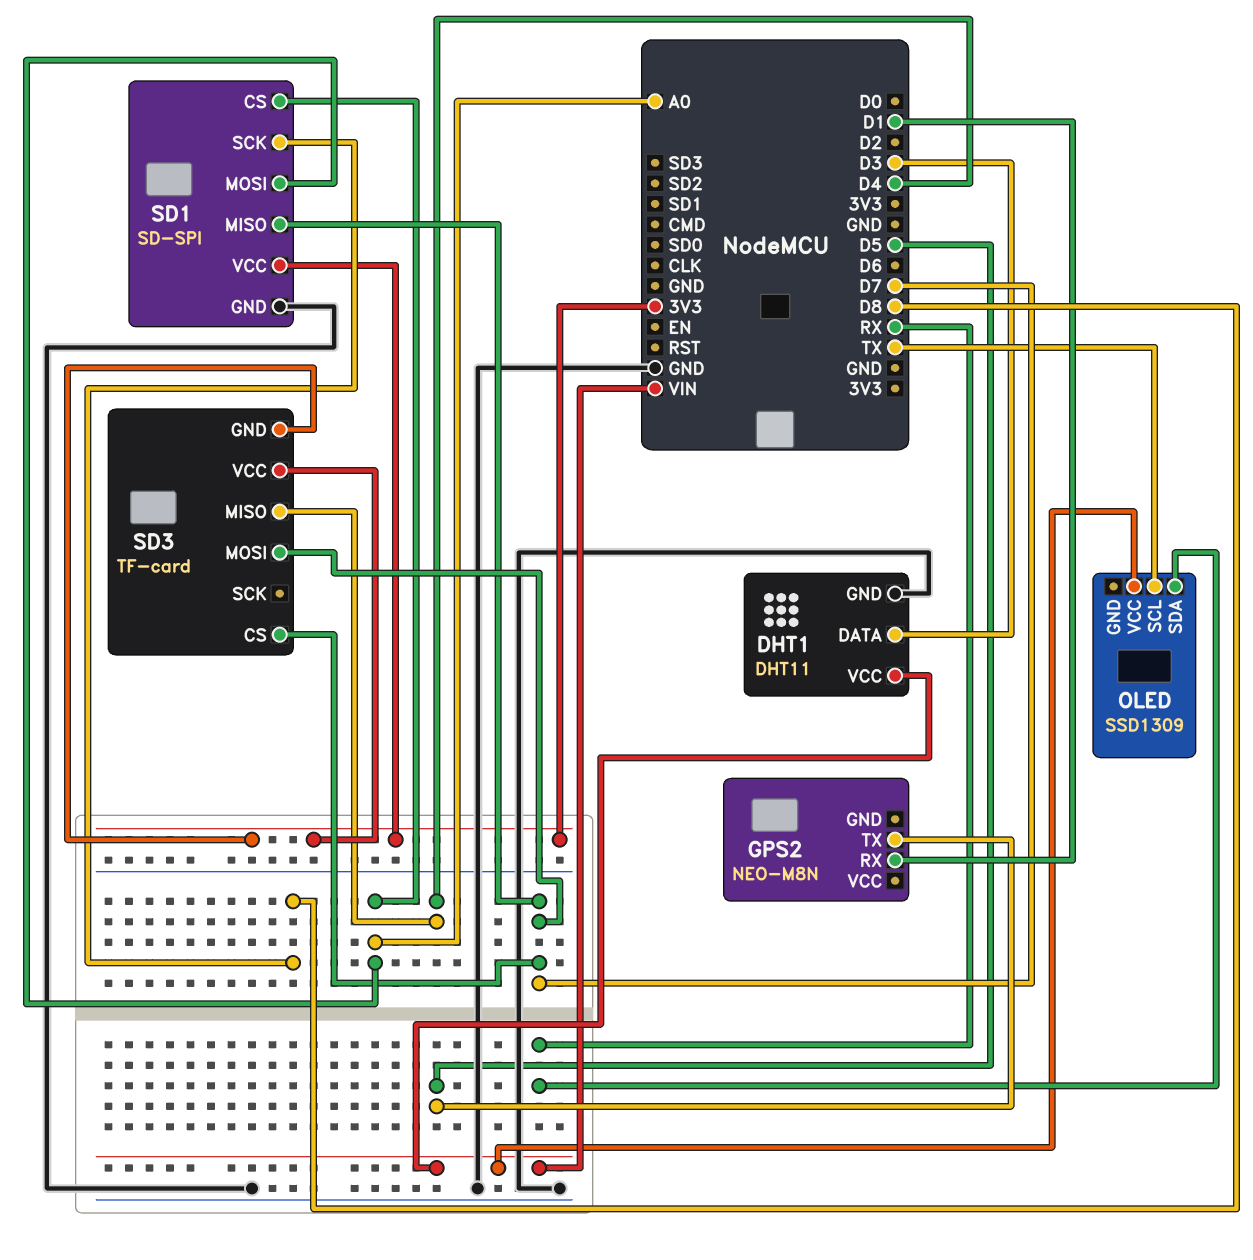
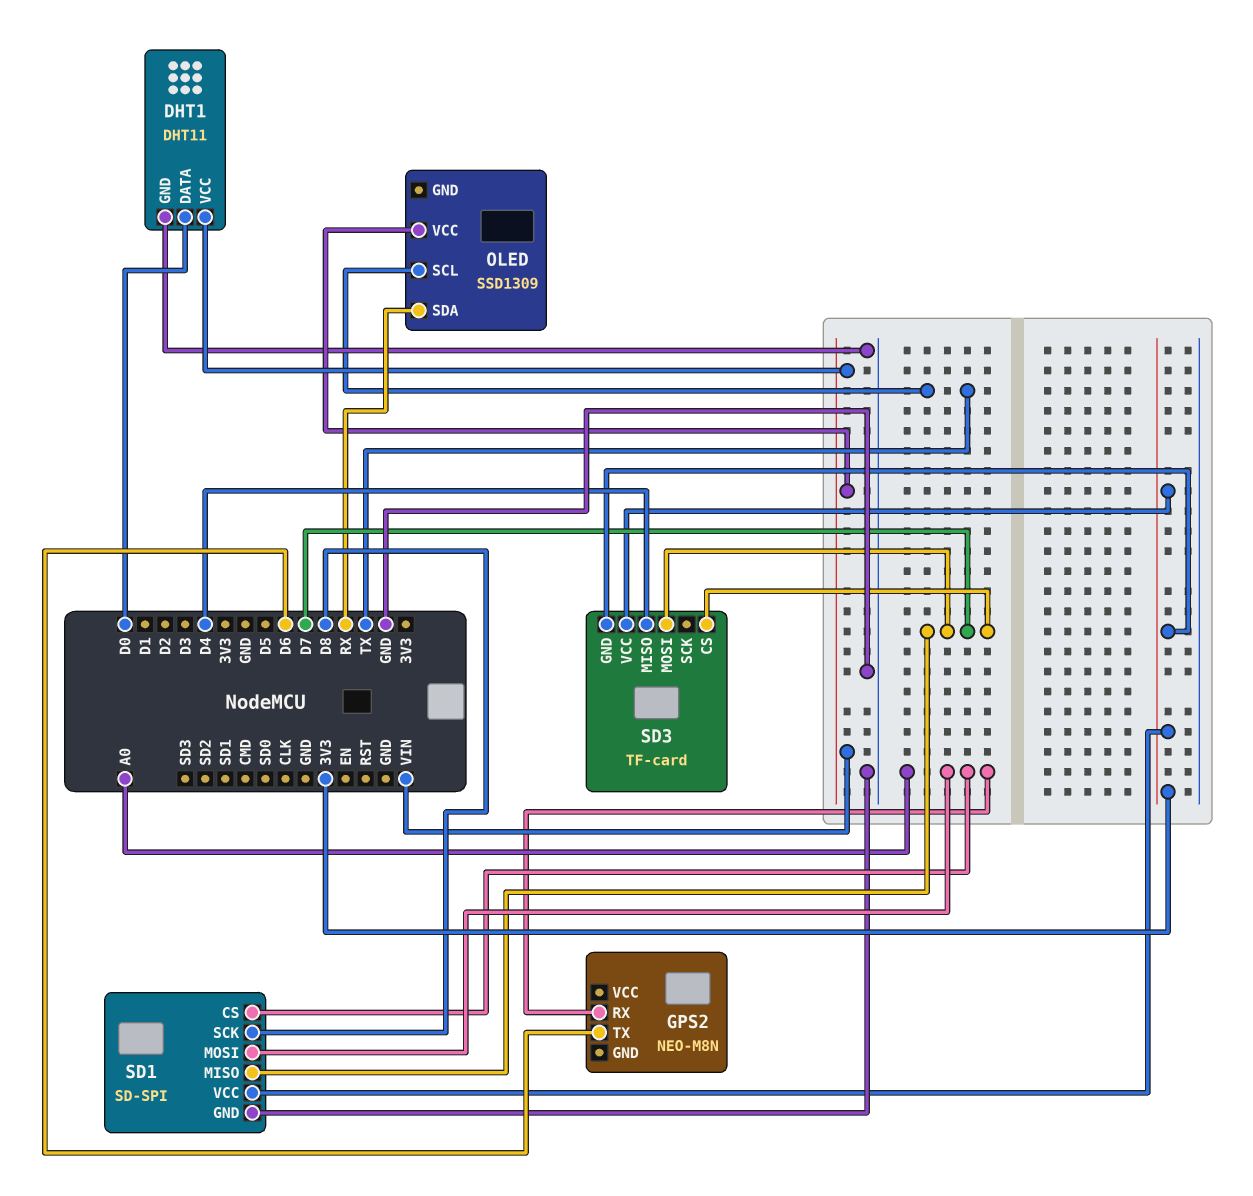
DHT1 pin DATA: D3 -> D0
GPS2 pin RX: D1 -> A0
GPS2 pin TX: D5 -> D6

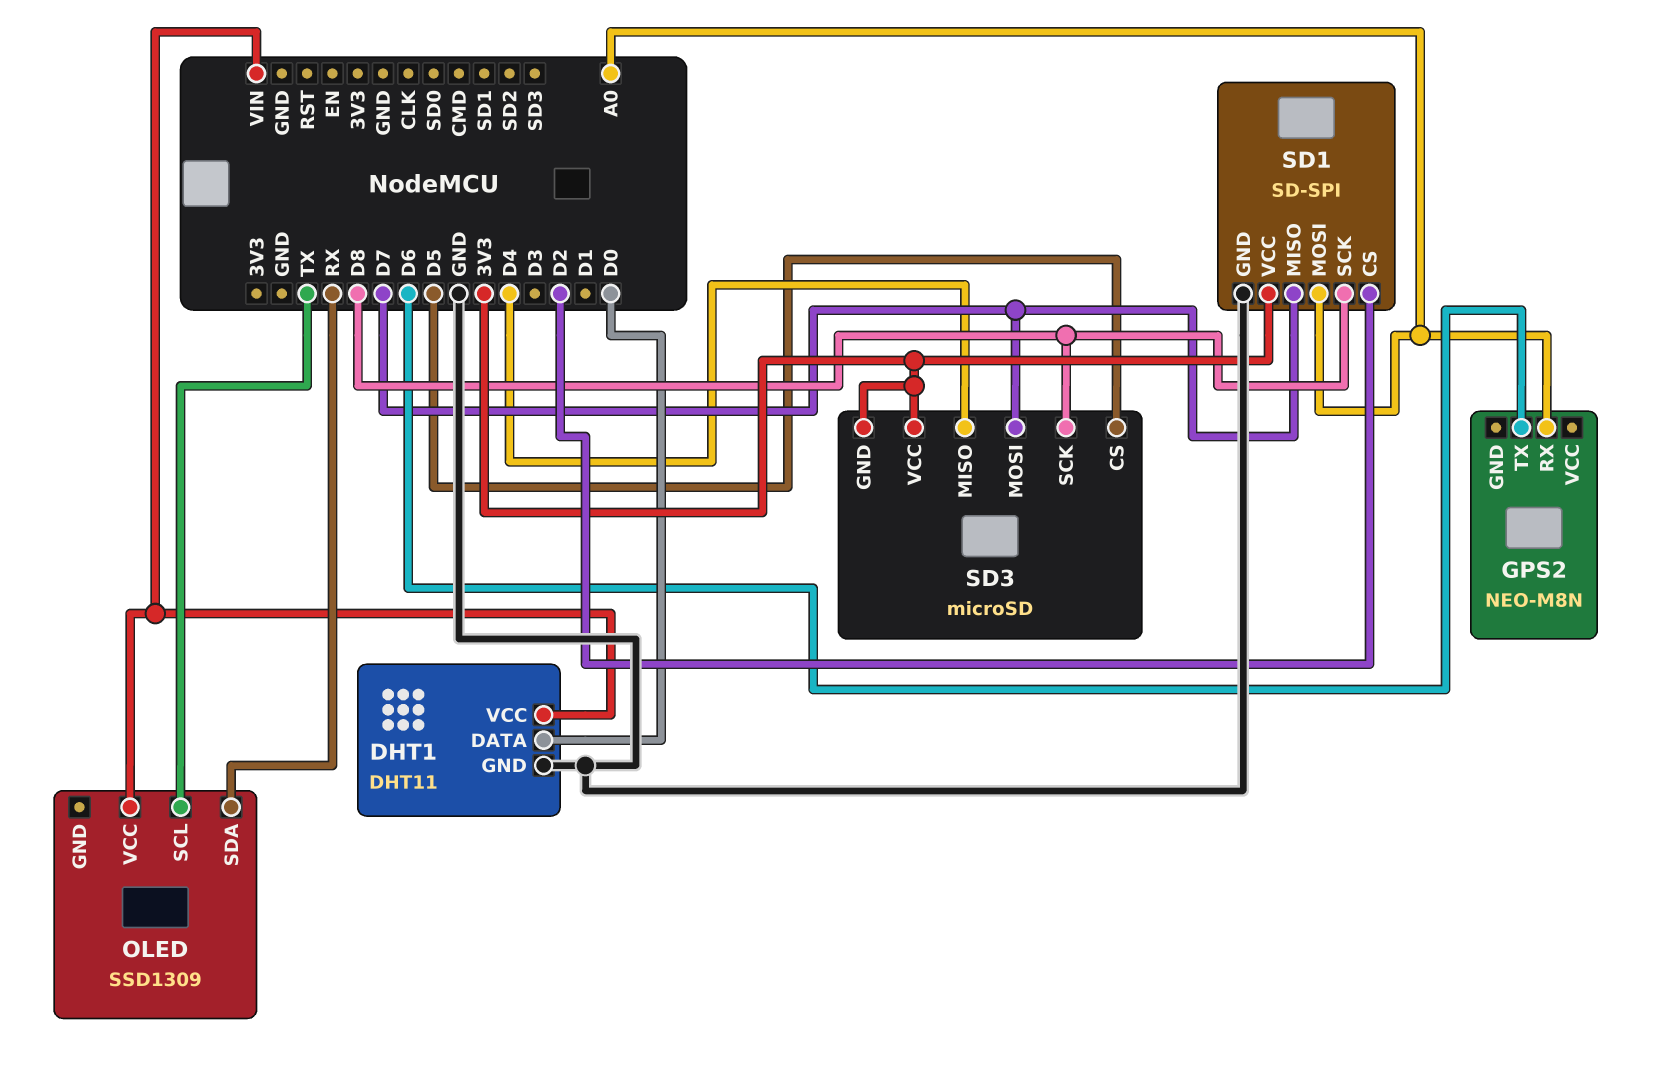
SD1 pin CS: A0 -> D2
SD3: TF-card -> microSD
SD3 pin CS: D7 -> D5
SD3 pin SCK: none -> D8

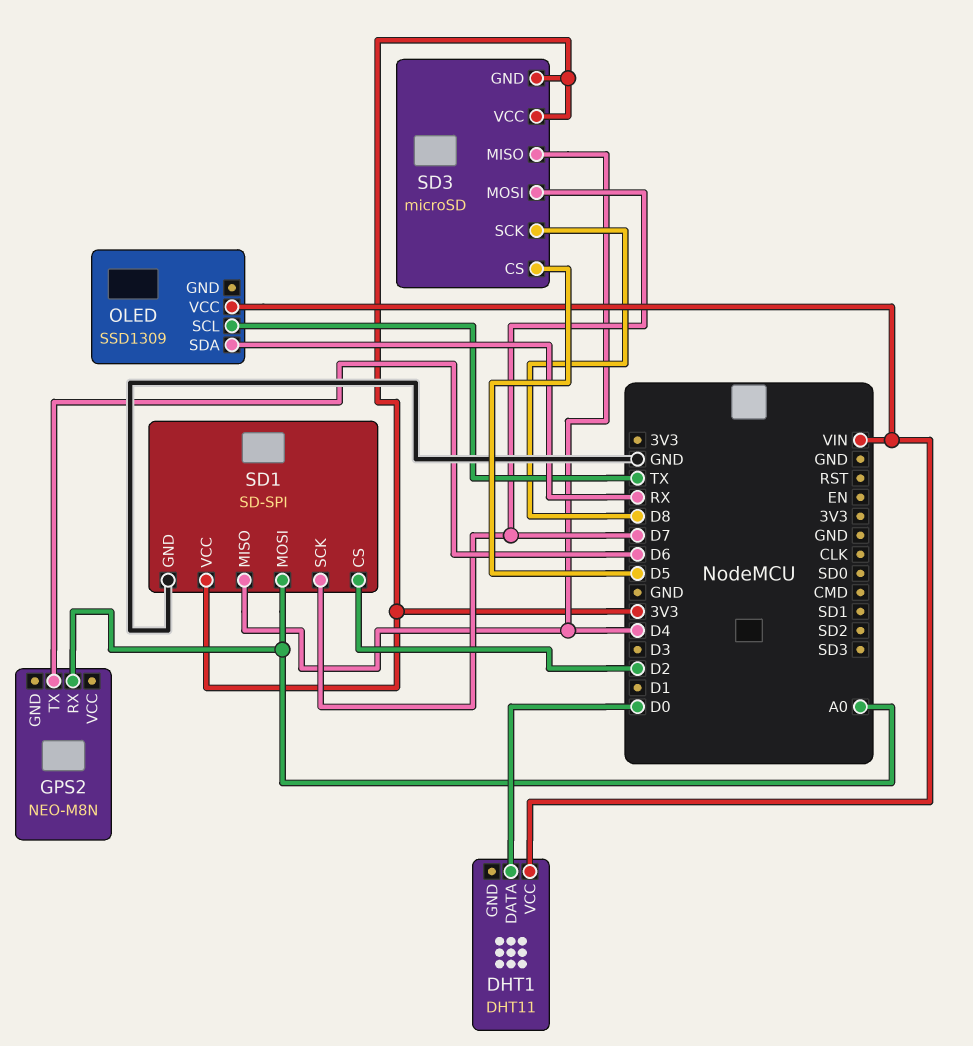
DHT1 pin GND: GND -> none
SD1 pin MISO: D7 -> D4
SD1 pin SCK: D8 -> D7

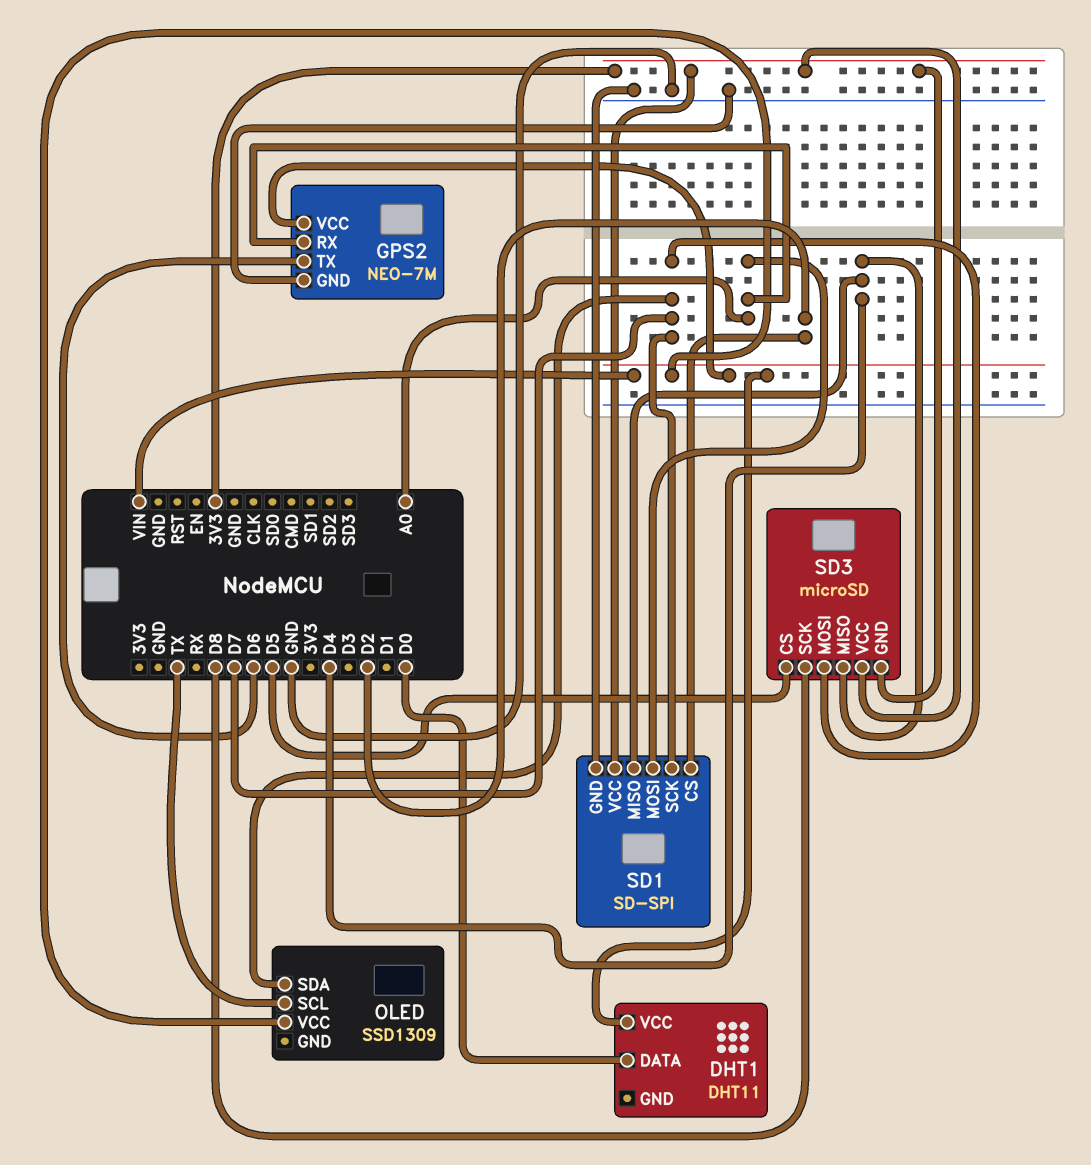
GPS2: NEO-M8N -> NEO-7M
GPS2 pin GND: none -> GND
GPS2 pin VCC: none -> VIN
OLED pin SDA: RX -> D7

